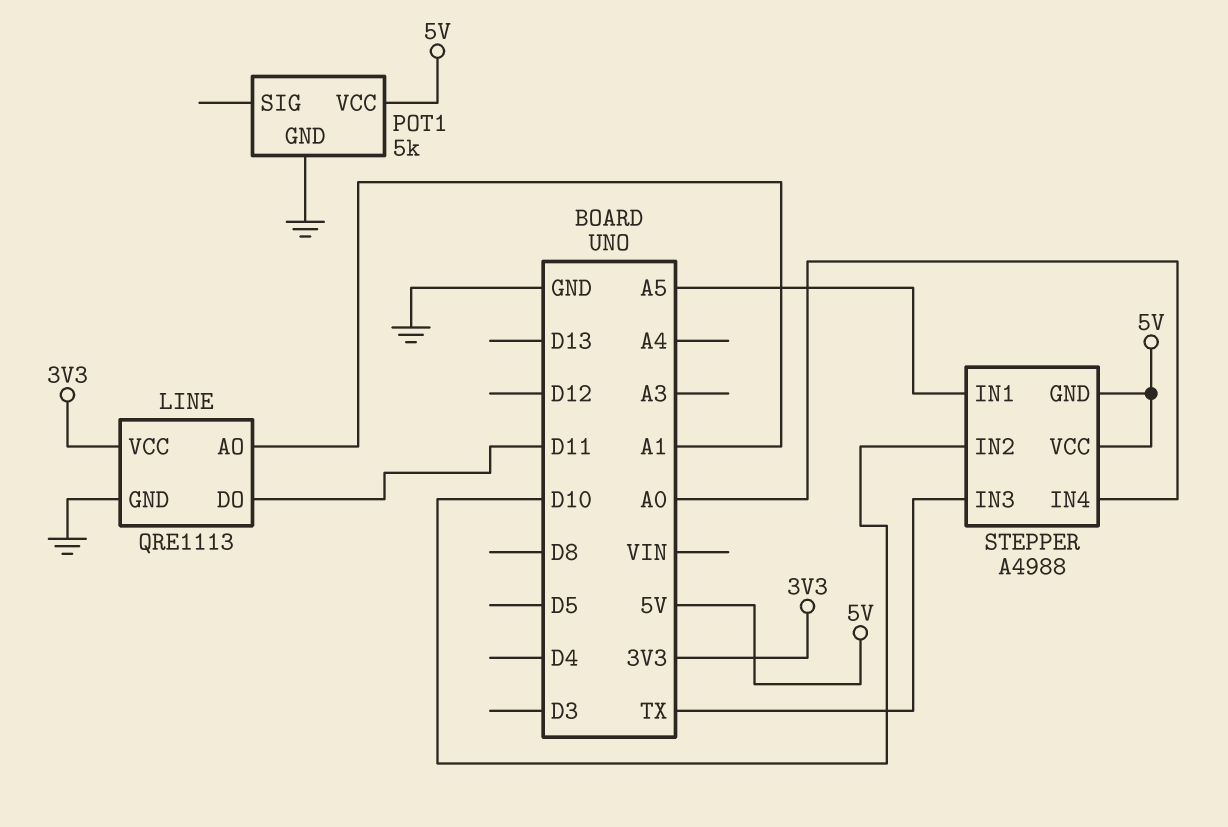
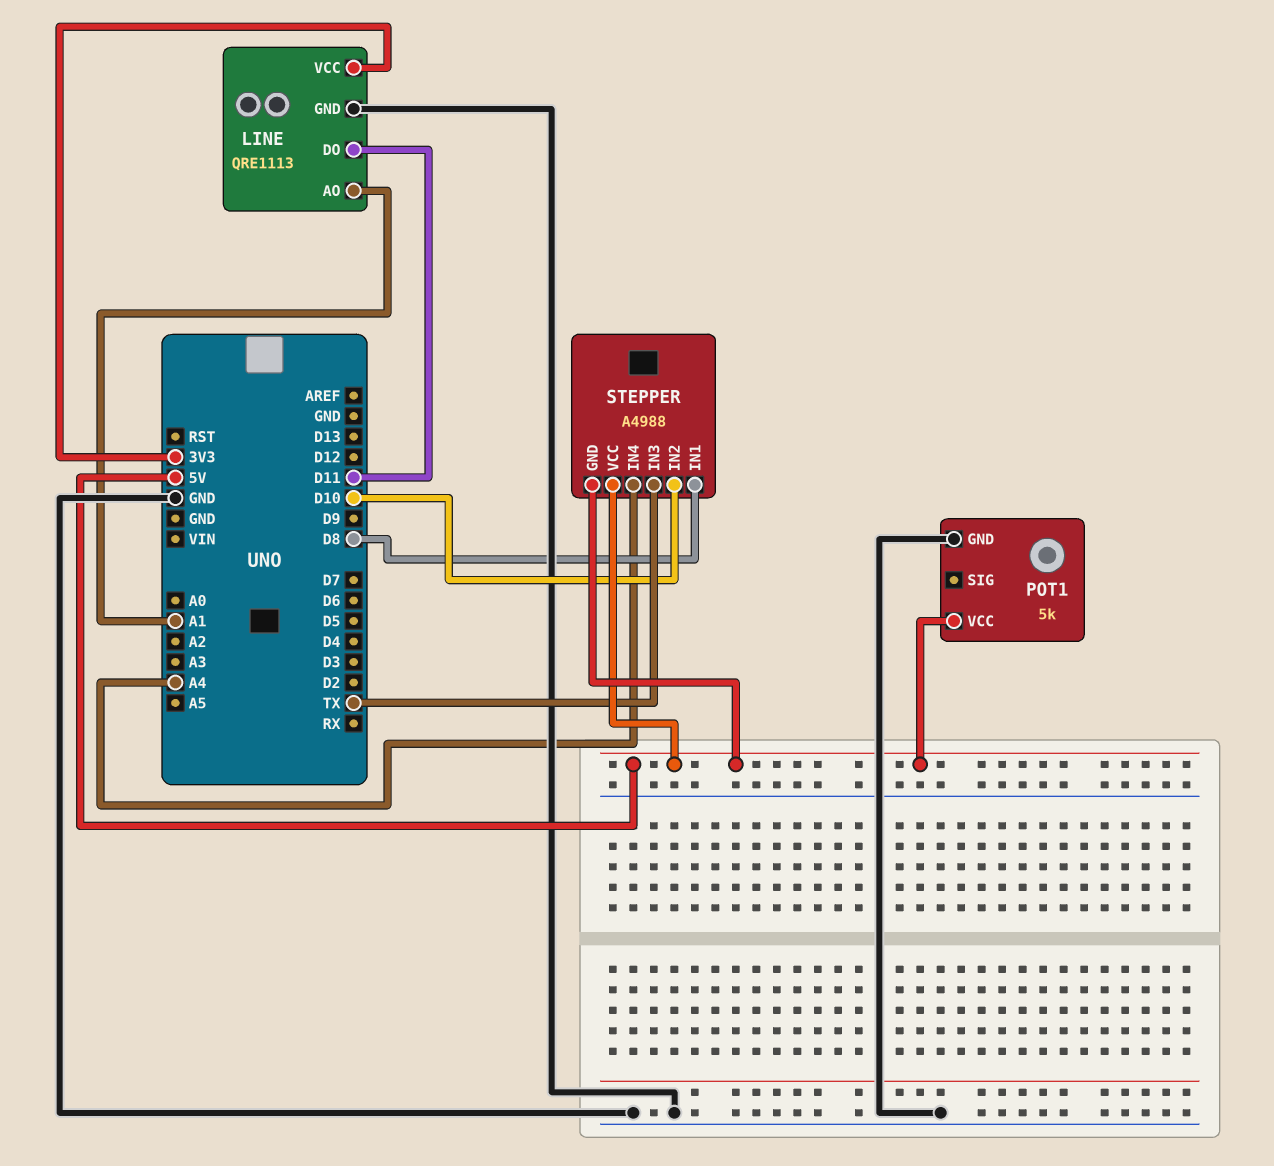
STEPPER pin IN1: A5 -> D8
STEPPER pin IN4: A0 -> A4

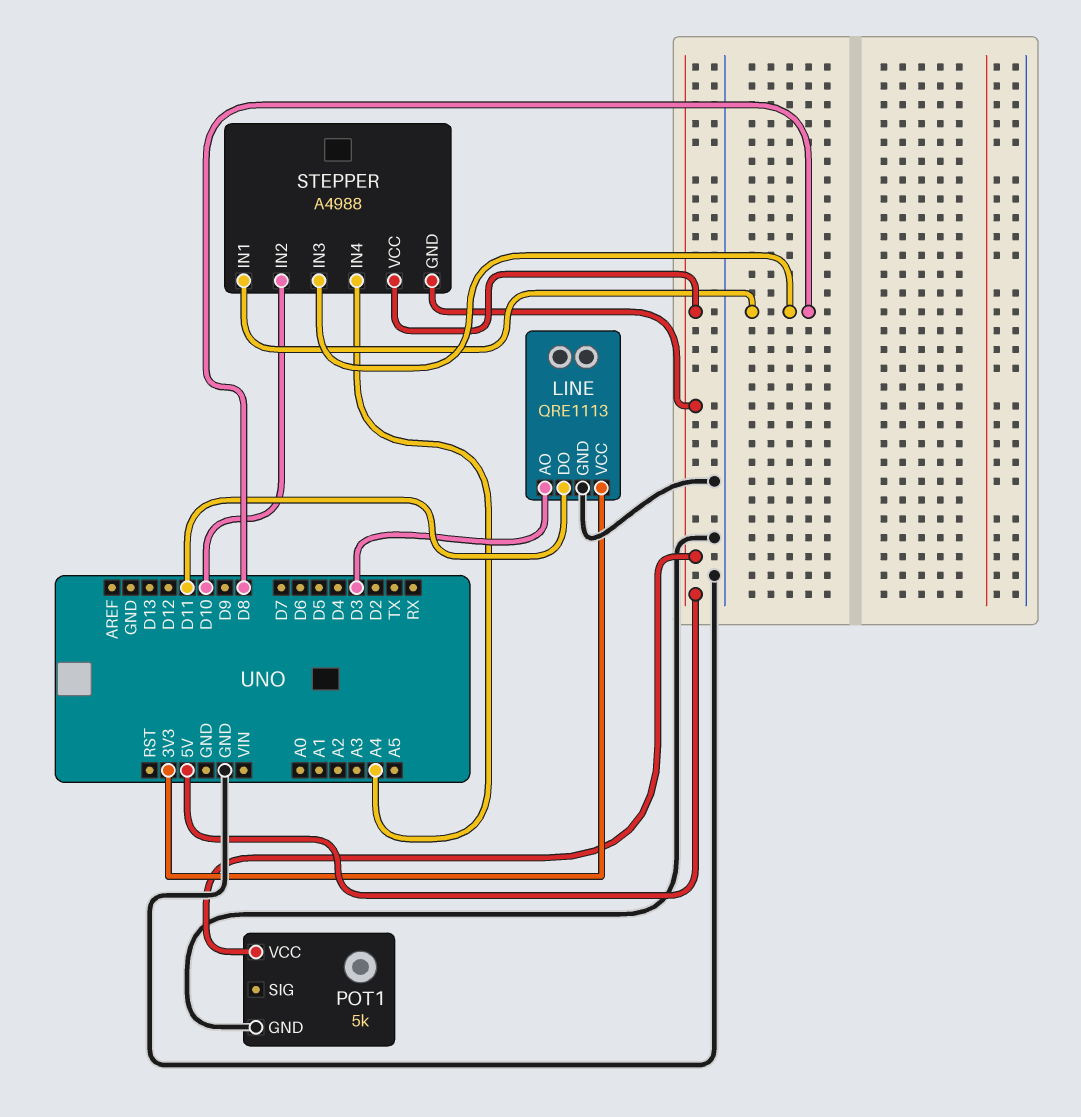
LINE pin AO: A1 -> D3
STEPPER pin IN3: TX -> D8

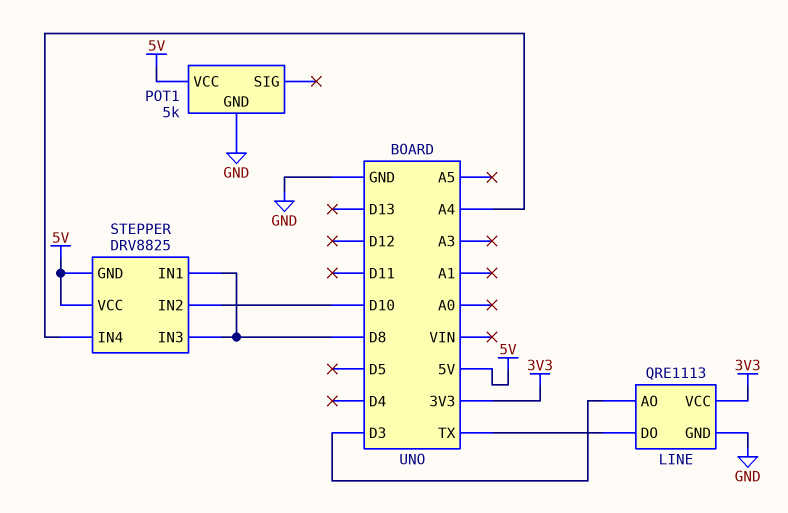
LINE pin DO: D11 -> TX
STEPPER: A4988 -> DRV8825

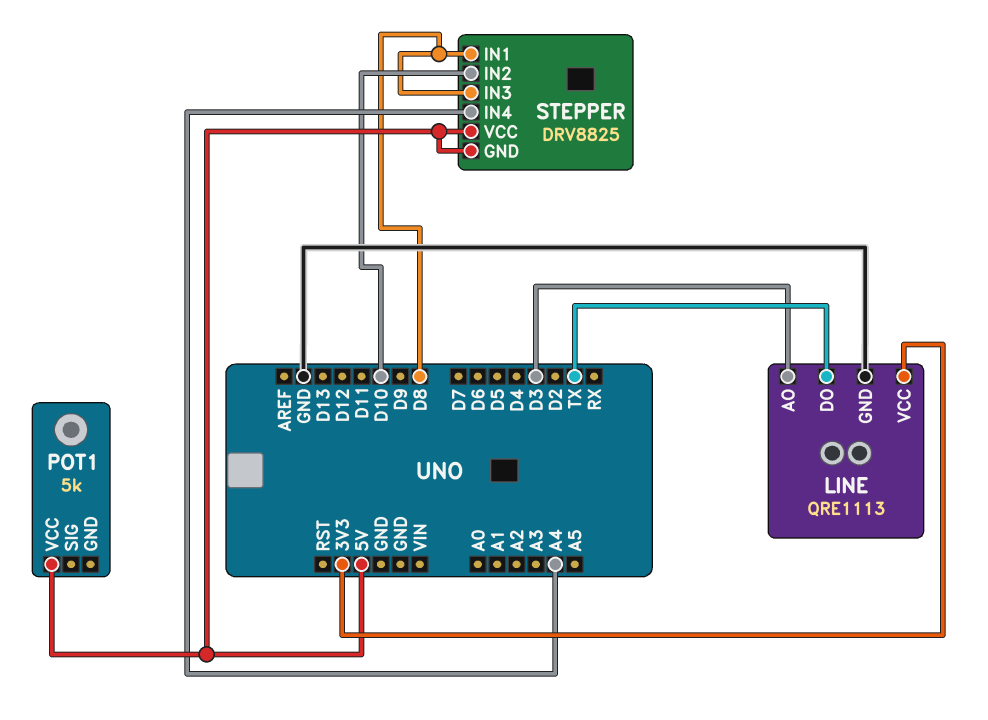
POT1 pin GND: GND -> none

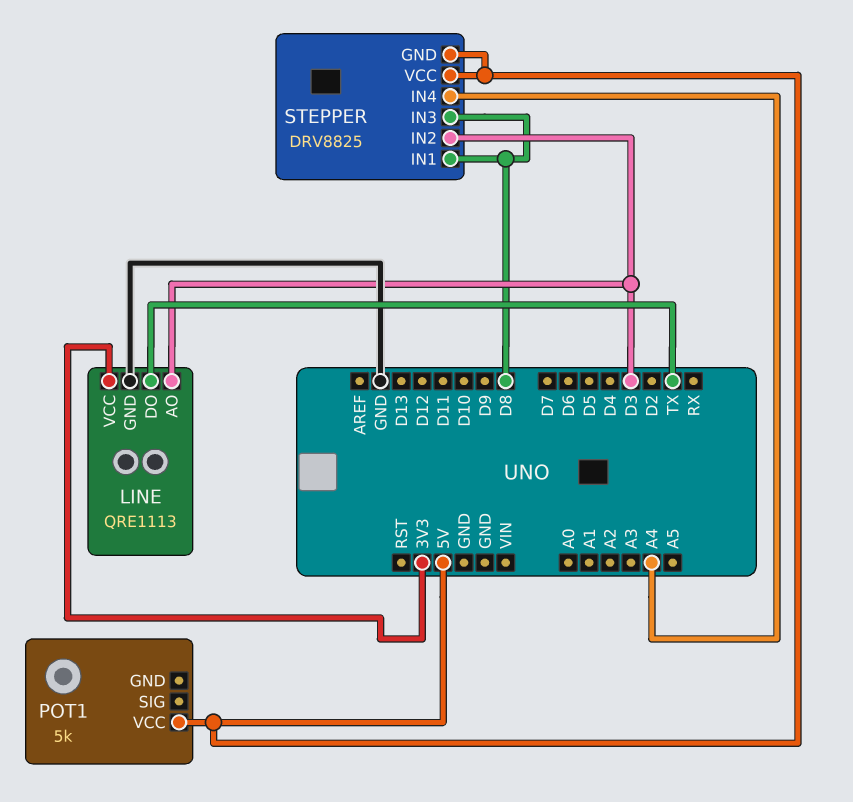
STEPPER pin IN2: D10 -> D3

